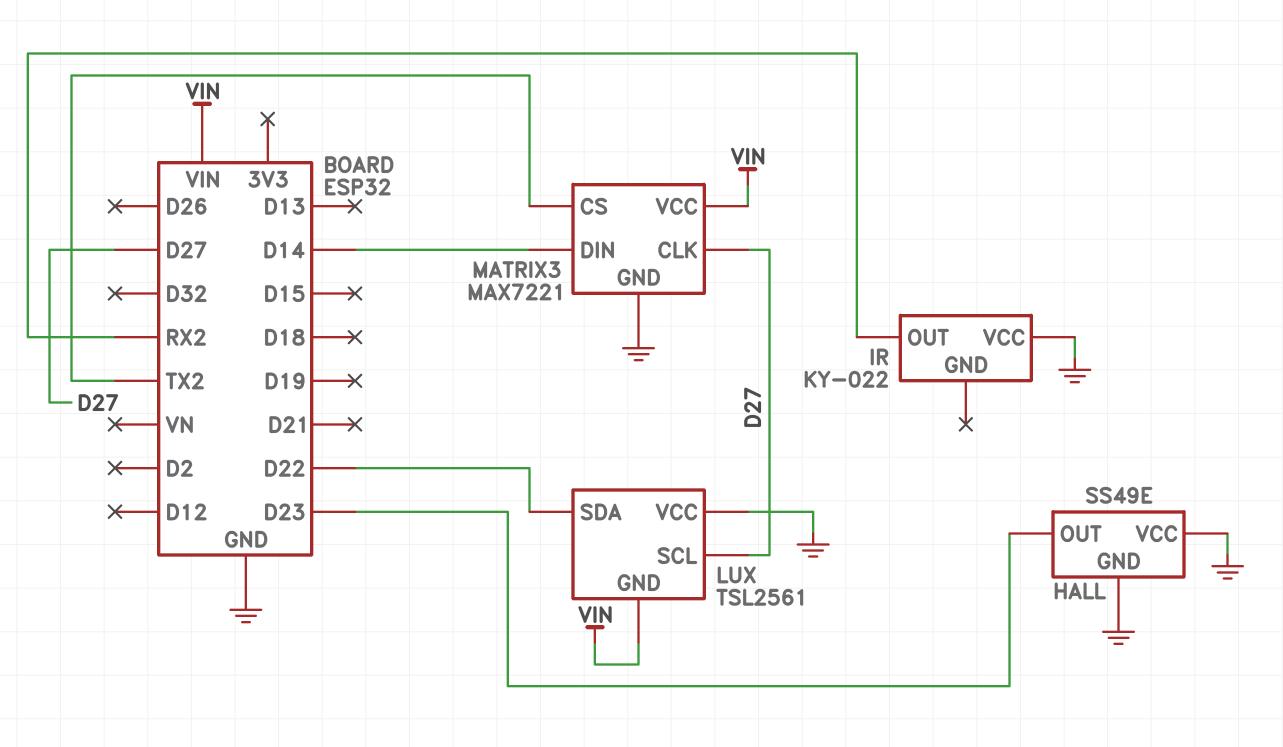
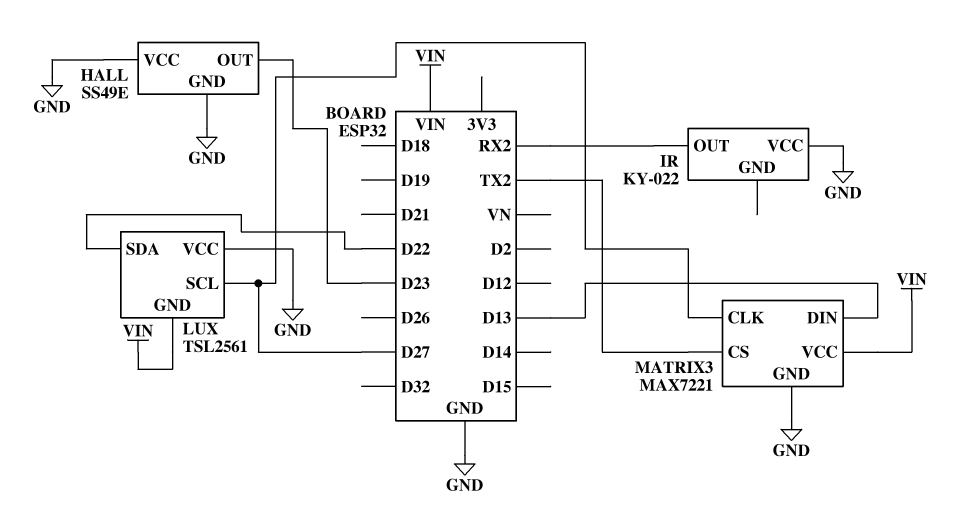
MATRIX3 pin DIN: D14 -> D13

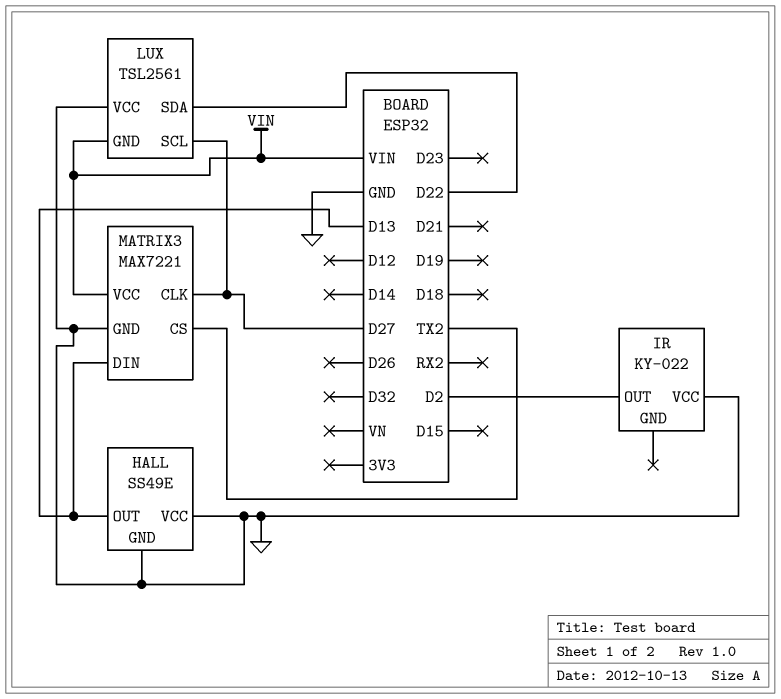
HALL pin OUT: D23 -> D13
IR pin OUT: RX2 -> D2

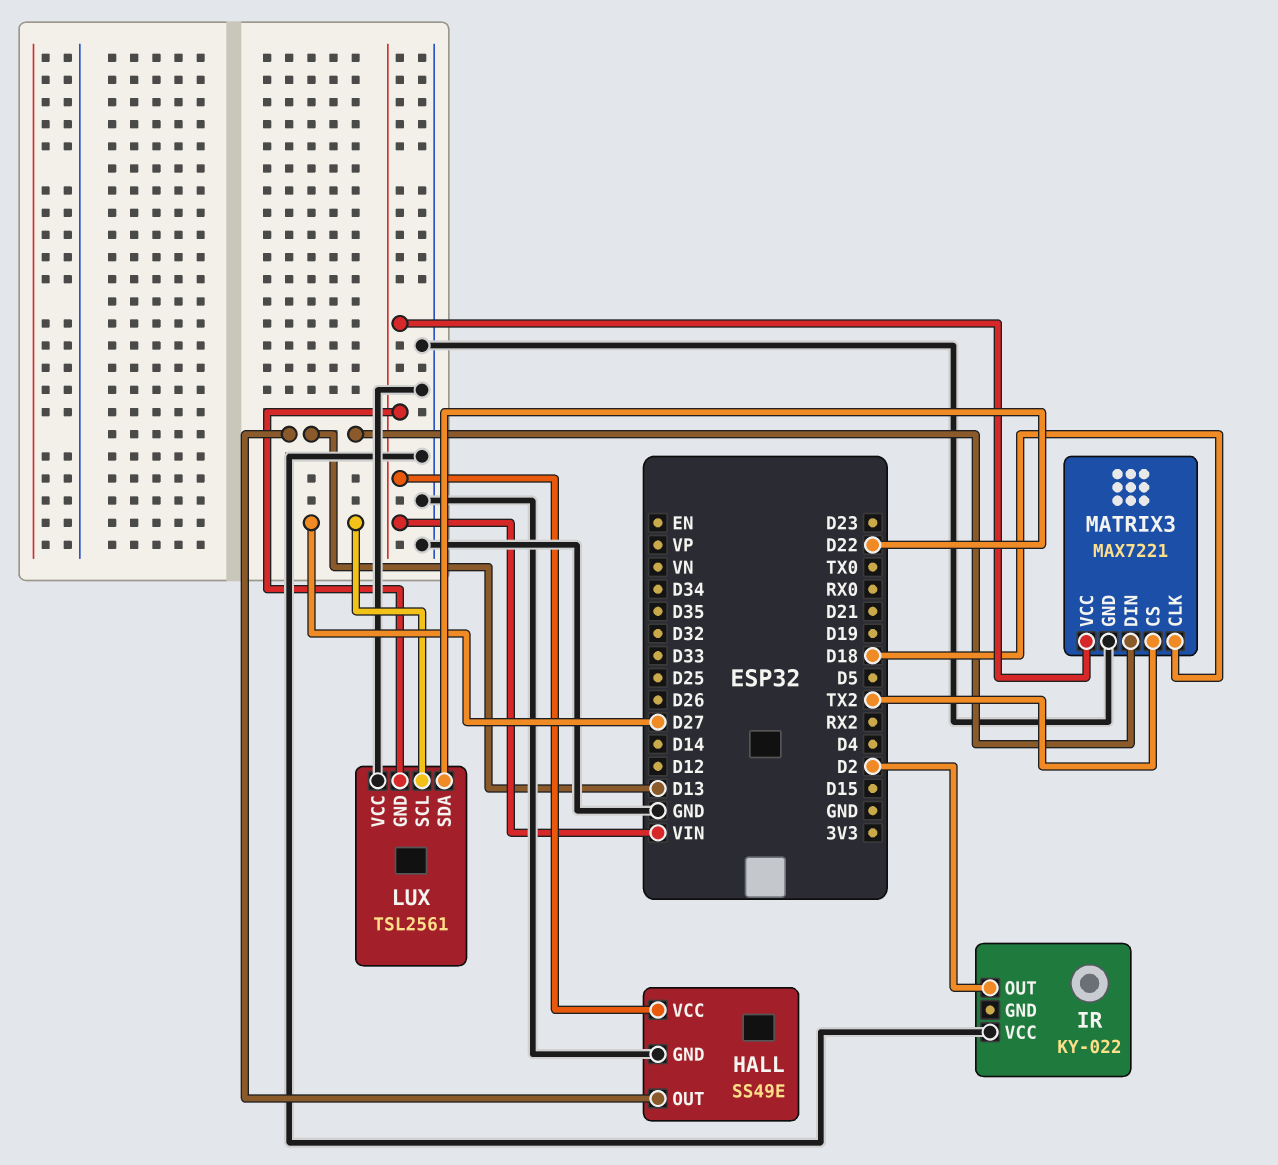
HALL pin VCC: GND -> VIN
MATRIX3 pin CLK: D27 -> D18

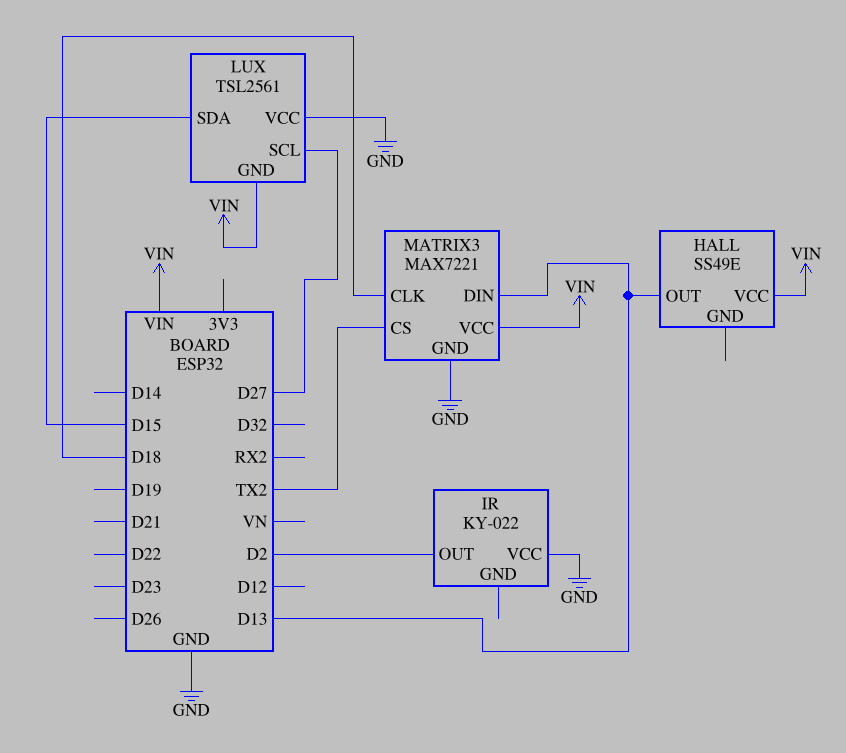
HALL pin GND: GND -> none
LUX pin SDA: D22 -> D15

